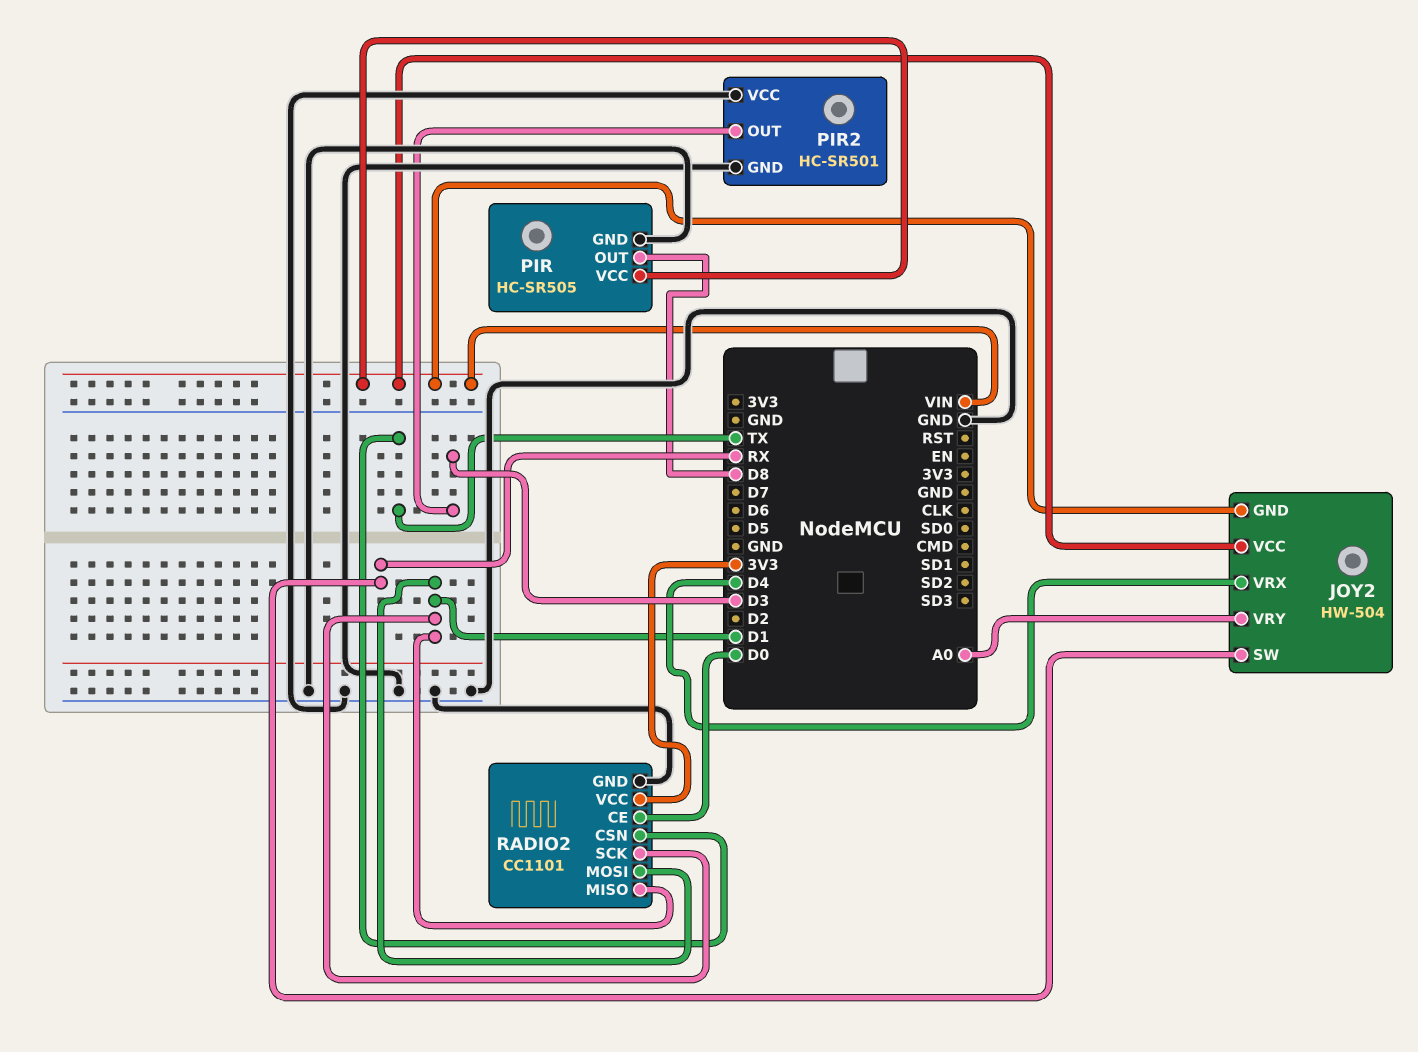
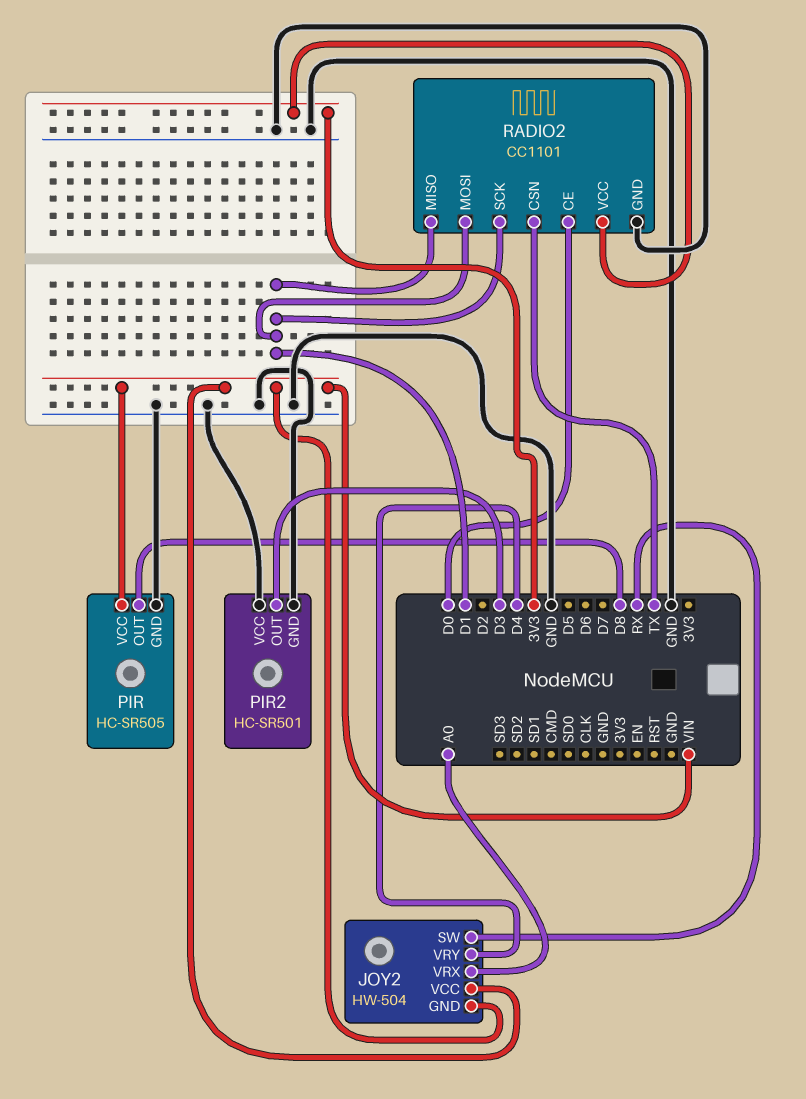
JOY2 pin VRX: D4 -> A0
JOY2 pin VRY: A0 -> D4

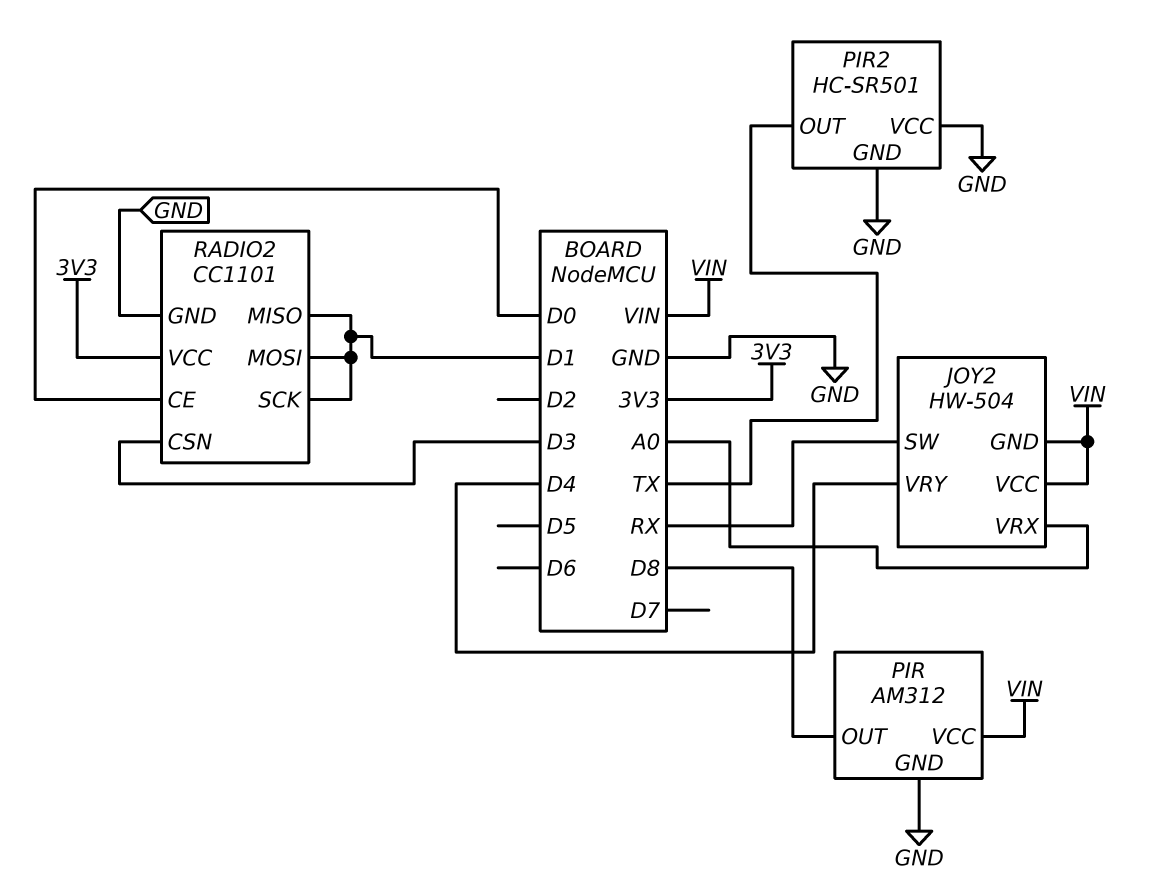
PIR: HC-SR505 -> AM312
PIR2 pin OUT: D3 -> TX
RADIO2 pin CSN: TX -> D3

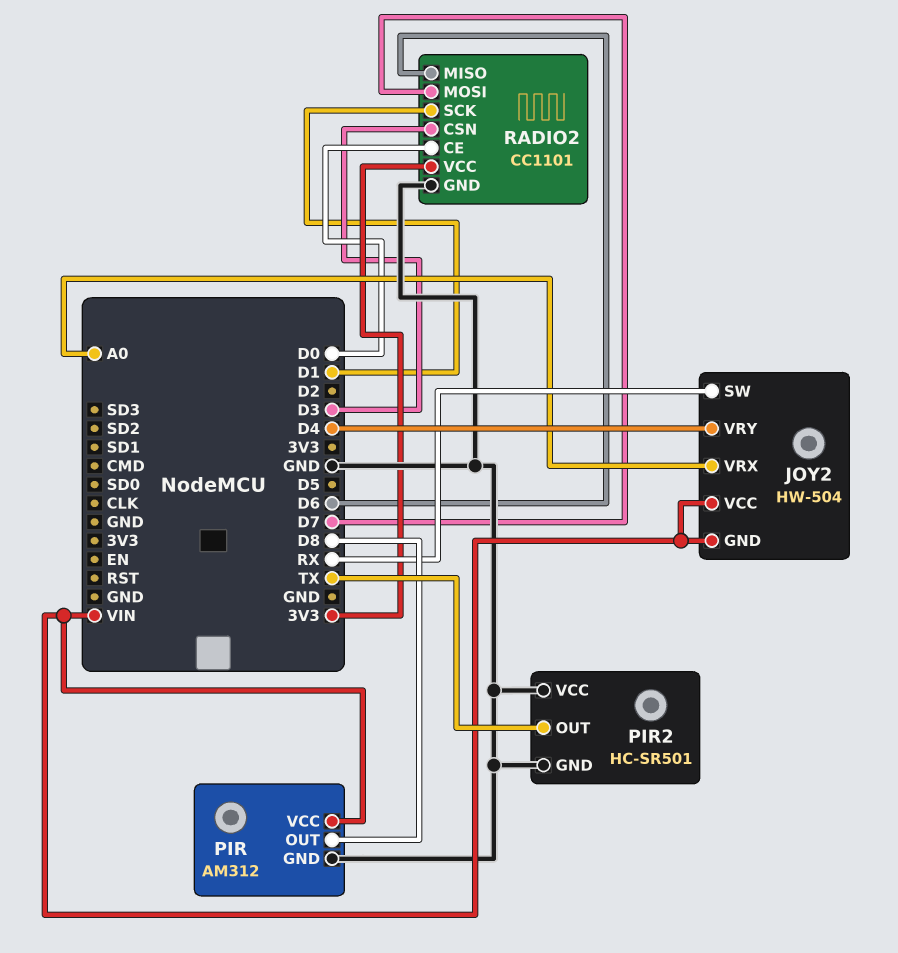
RADIO2 pin MISO: D1 -> D6
RADIO2 pin MOSI: D1 -> D7

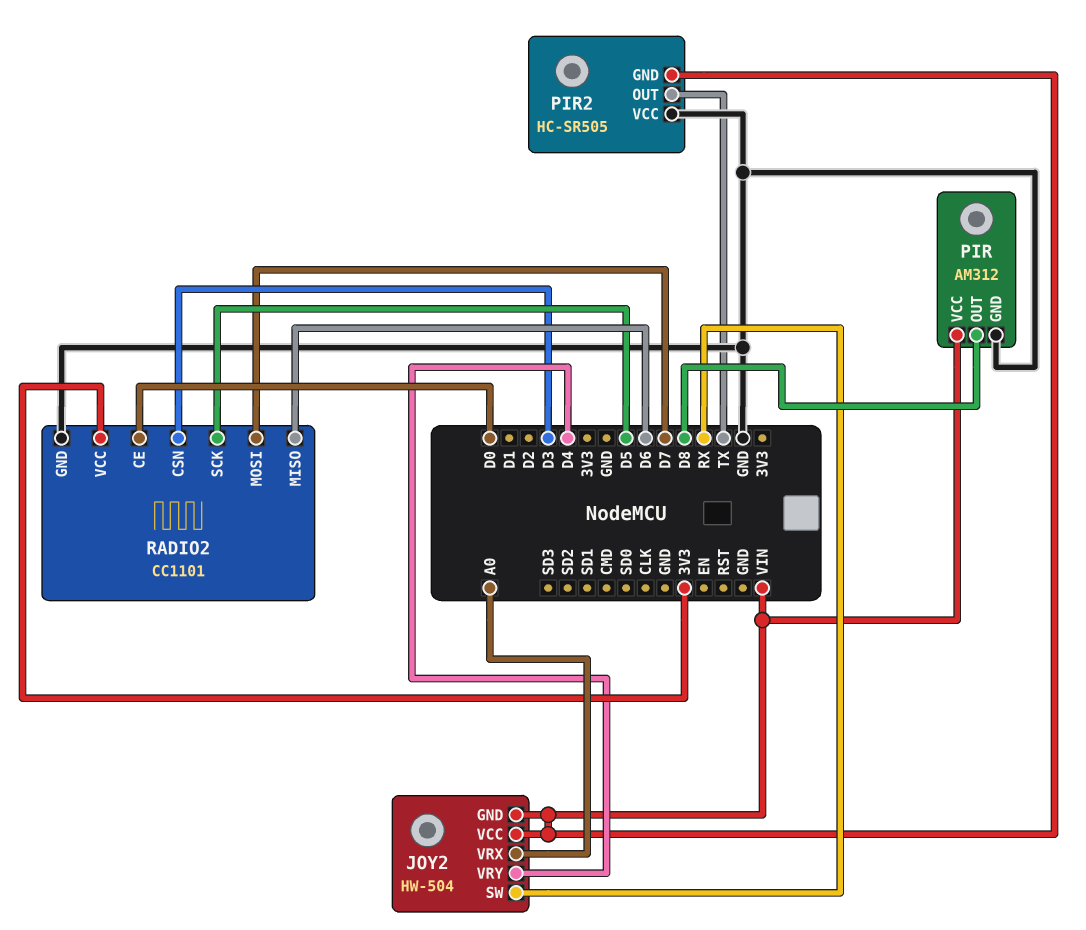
PIR2: HC-SR501 -> HC-SR505
PIR2 pin GND: GND -> VIN
RADIO2 pin SCK: D1 -> D5

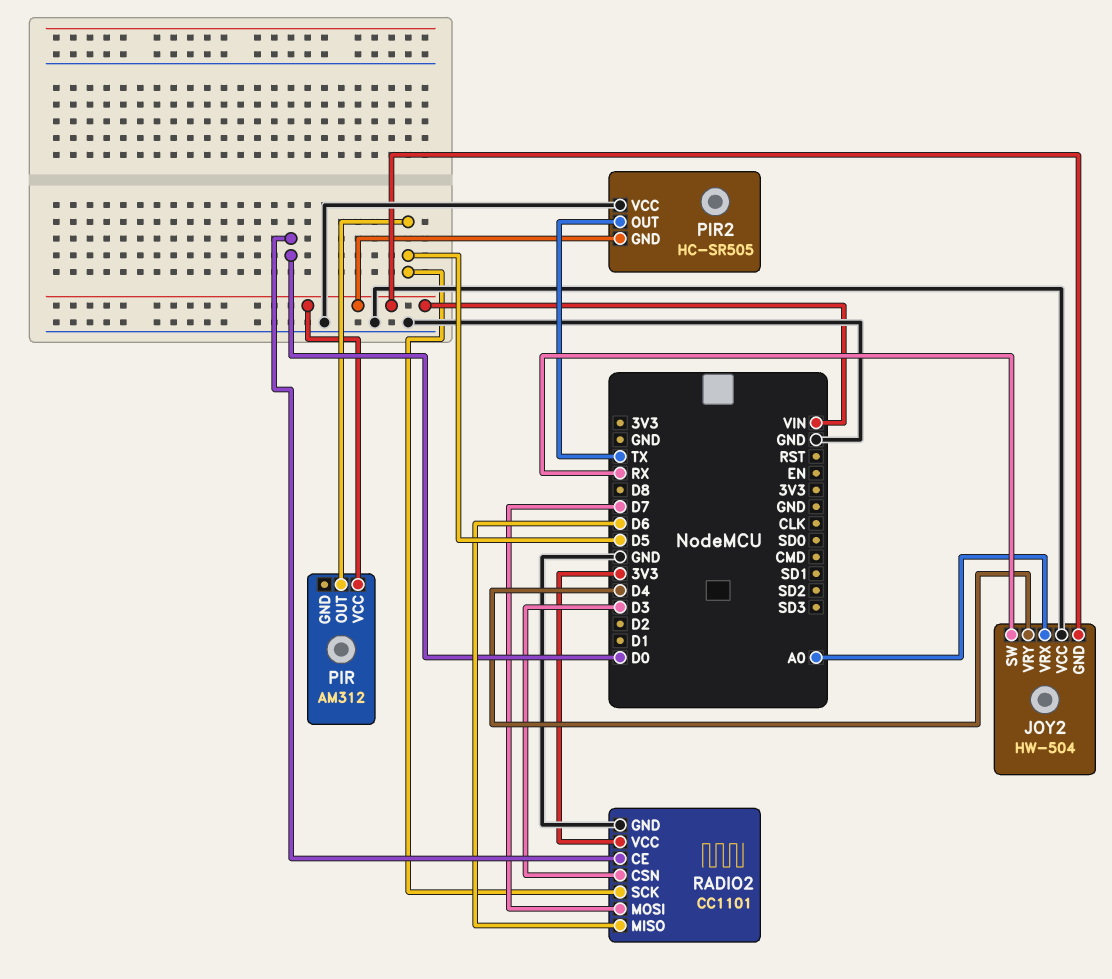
JOY2 pin VCC: VIN -> GND
PIR pin GND: GND -> none
PIR pin OUT: D8 -> D5

